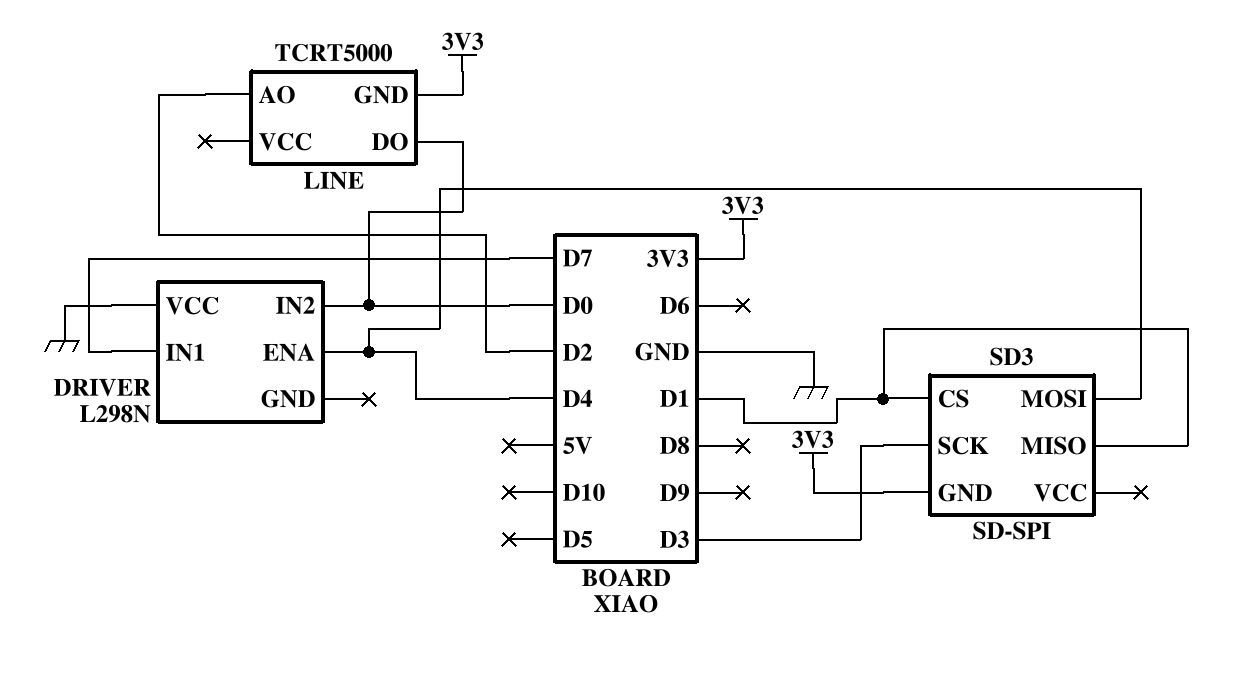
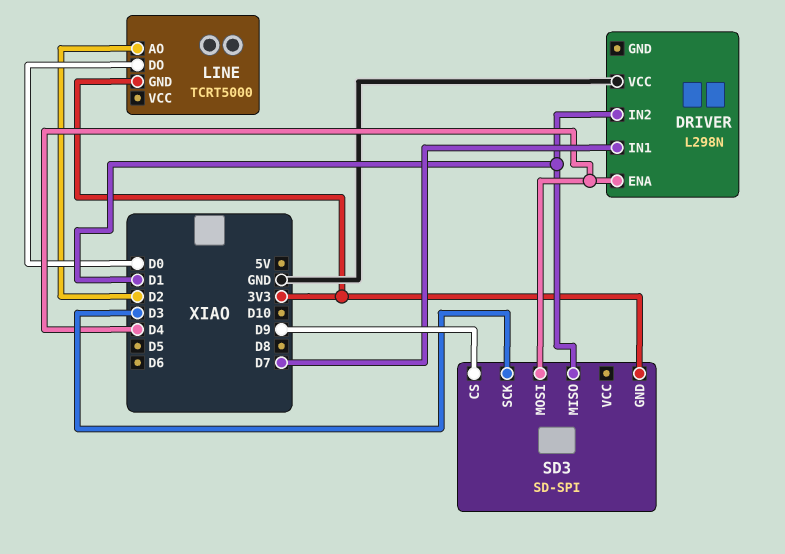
DRIVER pin IN2: D0 -> D1
SD3 pin CS: D1 -> D9

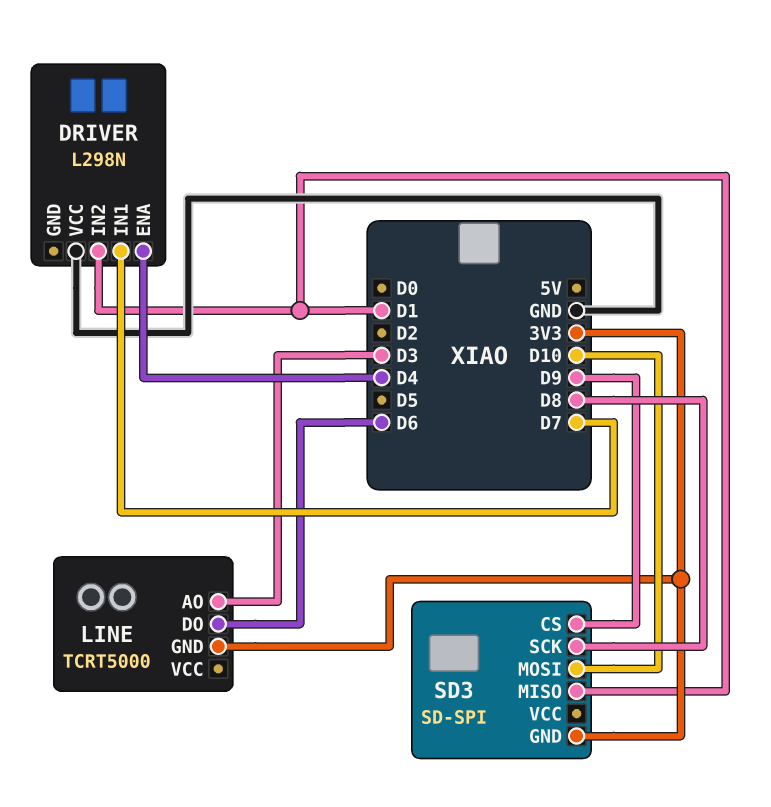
LINE pin AO: D2 -> D3
LINE pin DO: D0 -> D6
SD3 pin MOSI: D4 -> D10
SD3 pin SCK: D3 -> D8

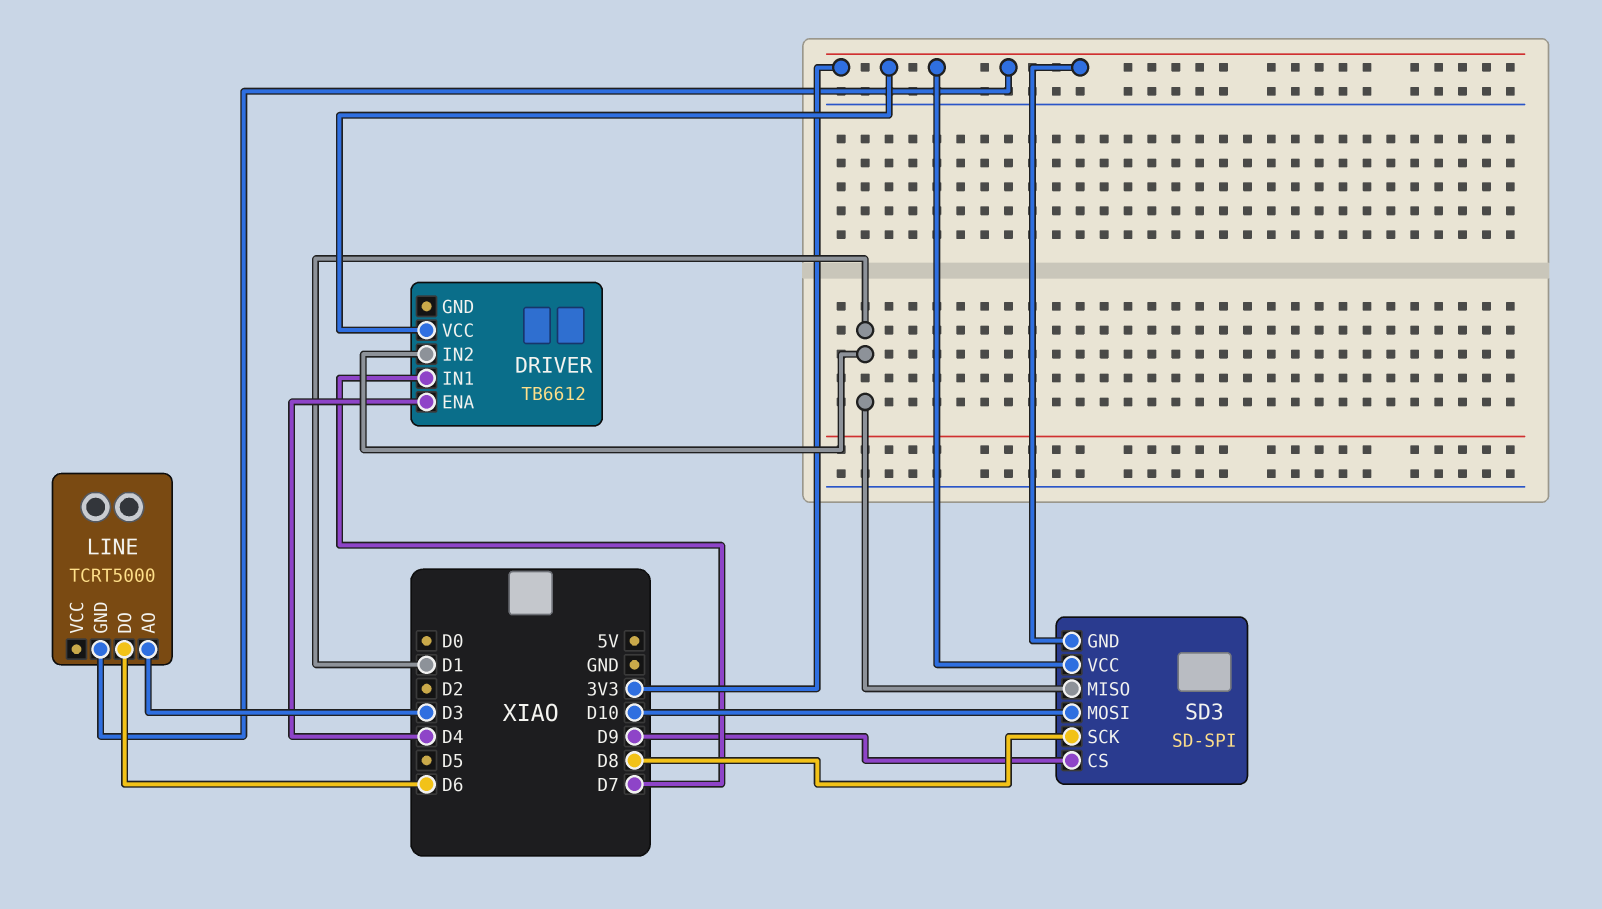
DRIVER: L298N -> TB6612
DRIVER pin VCC: GND -> 3V3
SD3 pin VCC: none -> 3V3

